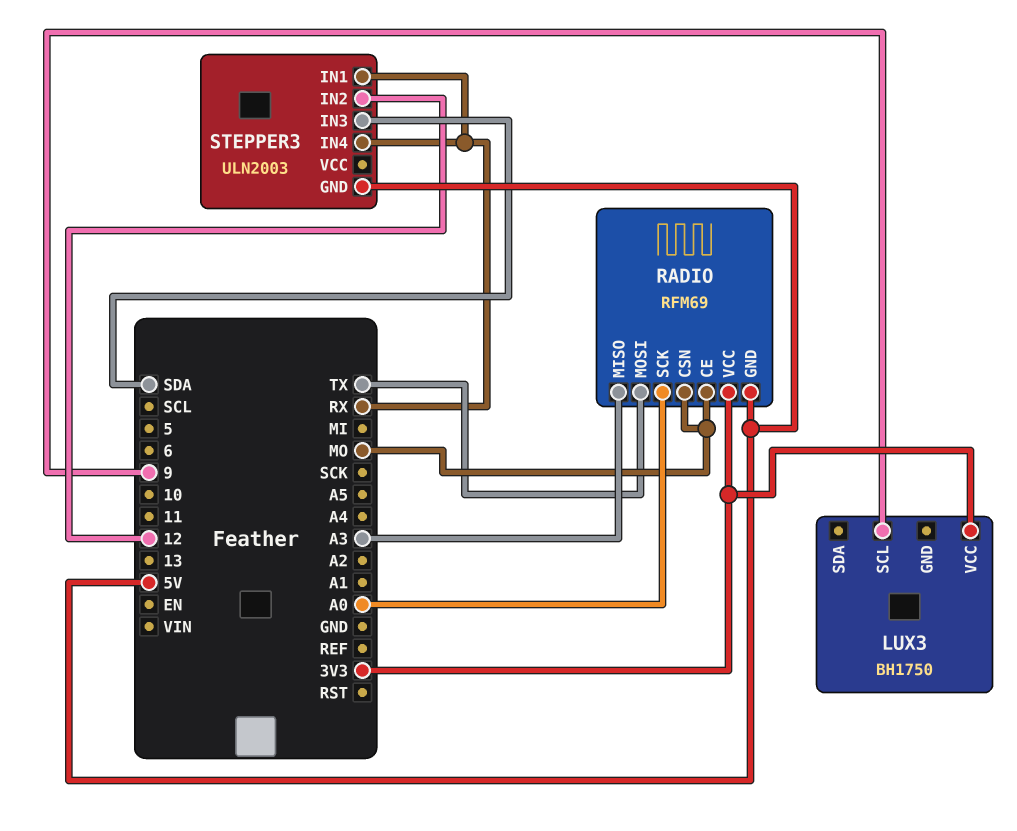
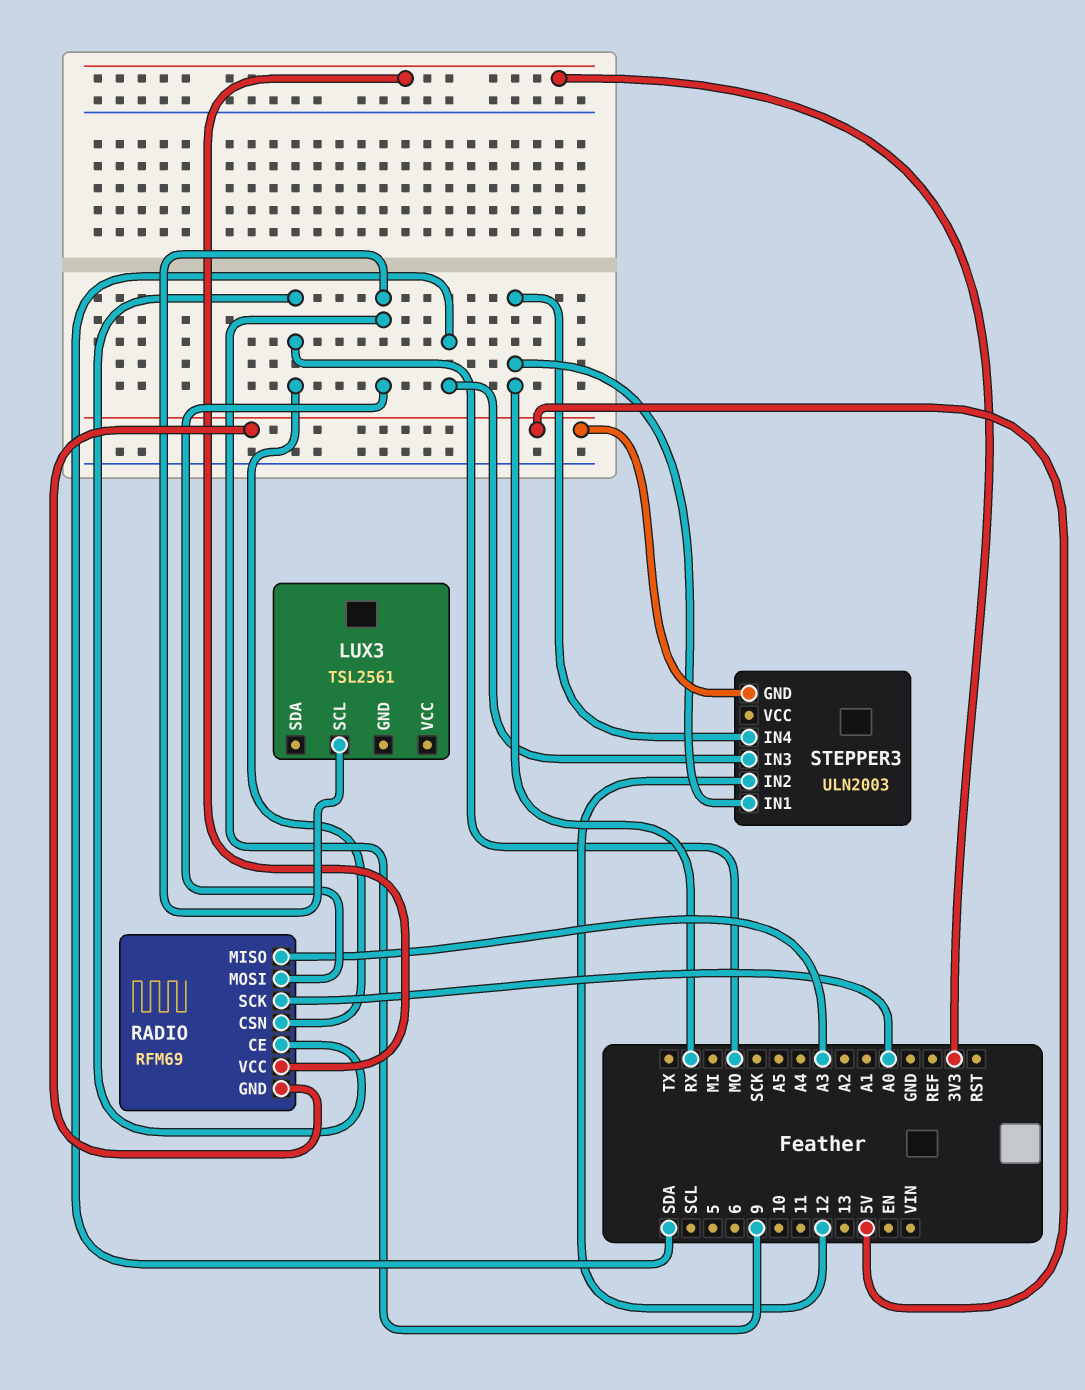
LUX3: BH1750 -> TSL2561
LUX3 pin VCC: 3V3 -> none
RADIO pin MOSI: TX -> 9

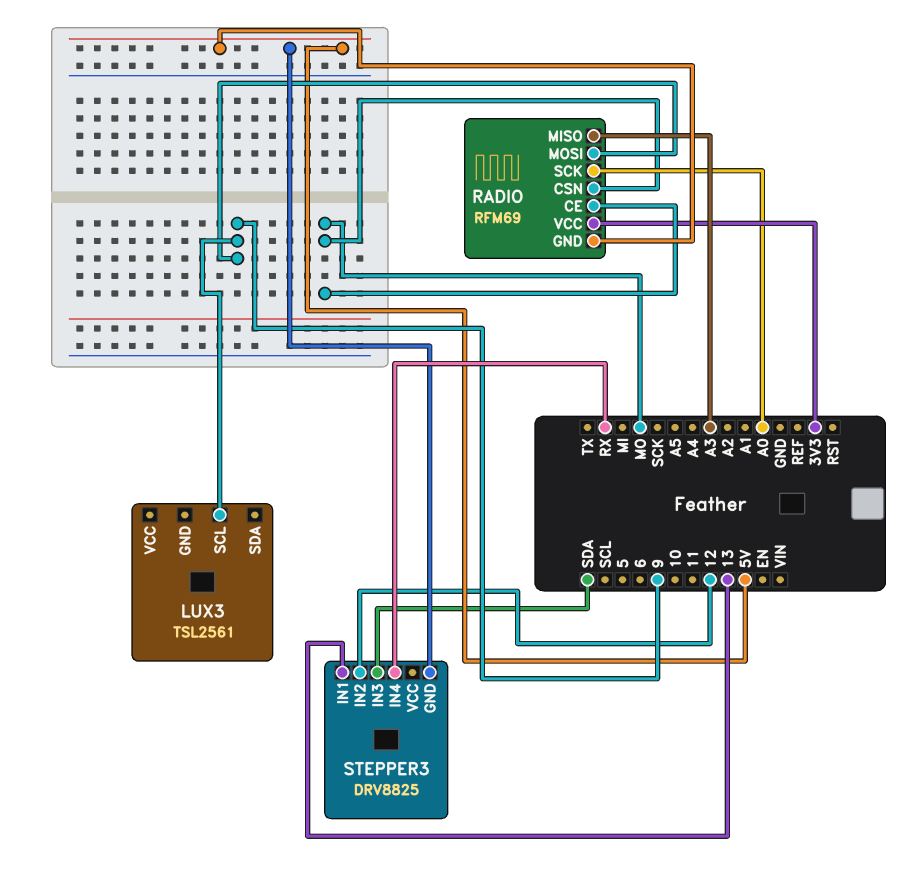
STEPPER3: ULN2003 -> DRV8825
STEPPER3 pin IN1: RX -> 13

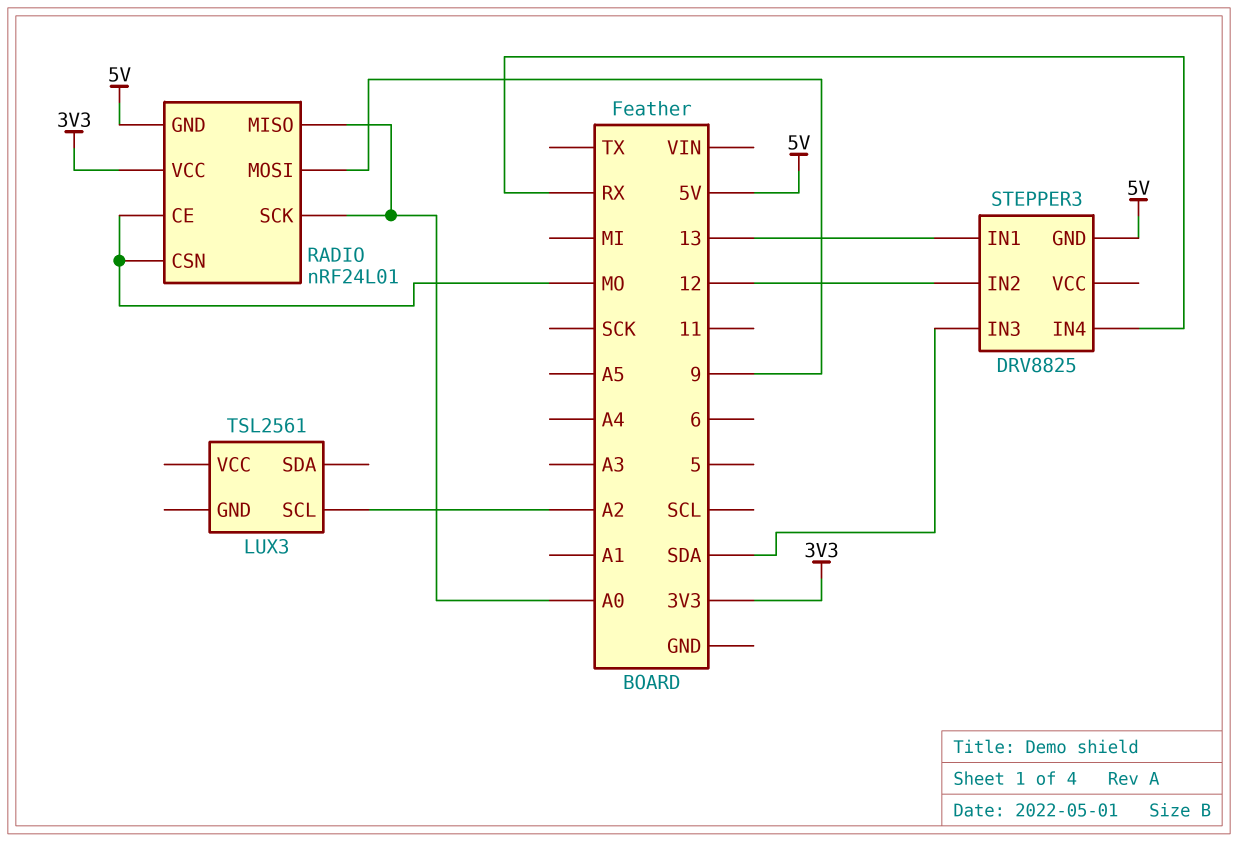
LUX3 pin SCL: 9 -> A2
RADIO: RFM69 -> nRF24L01
RADIO pin MISO: A3 -> A0

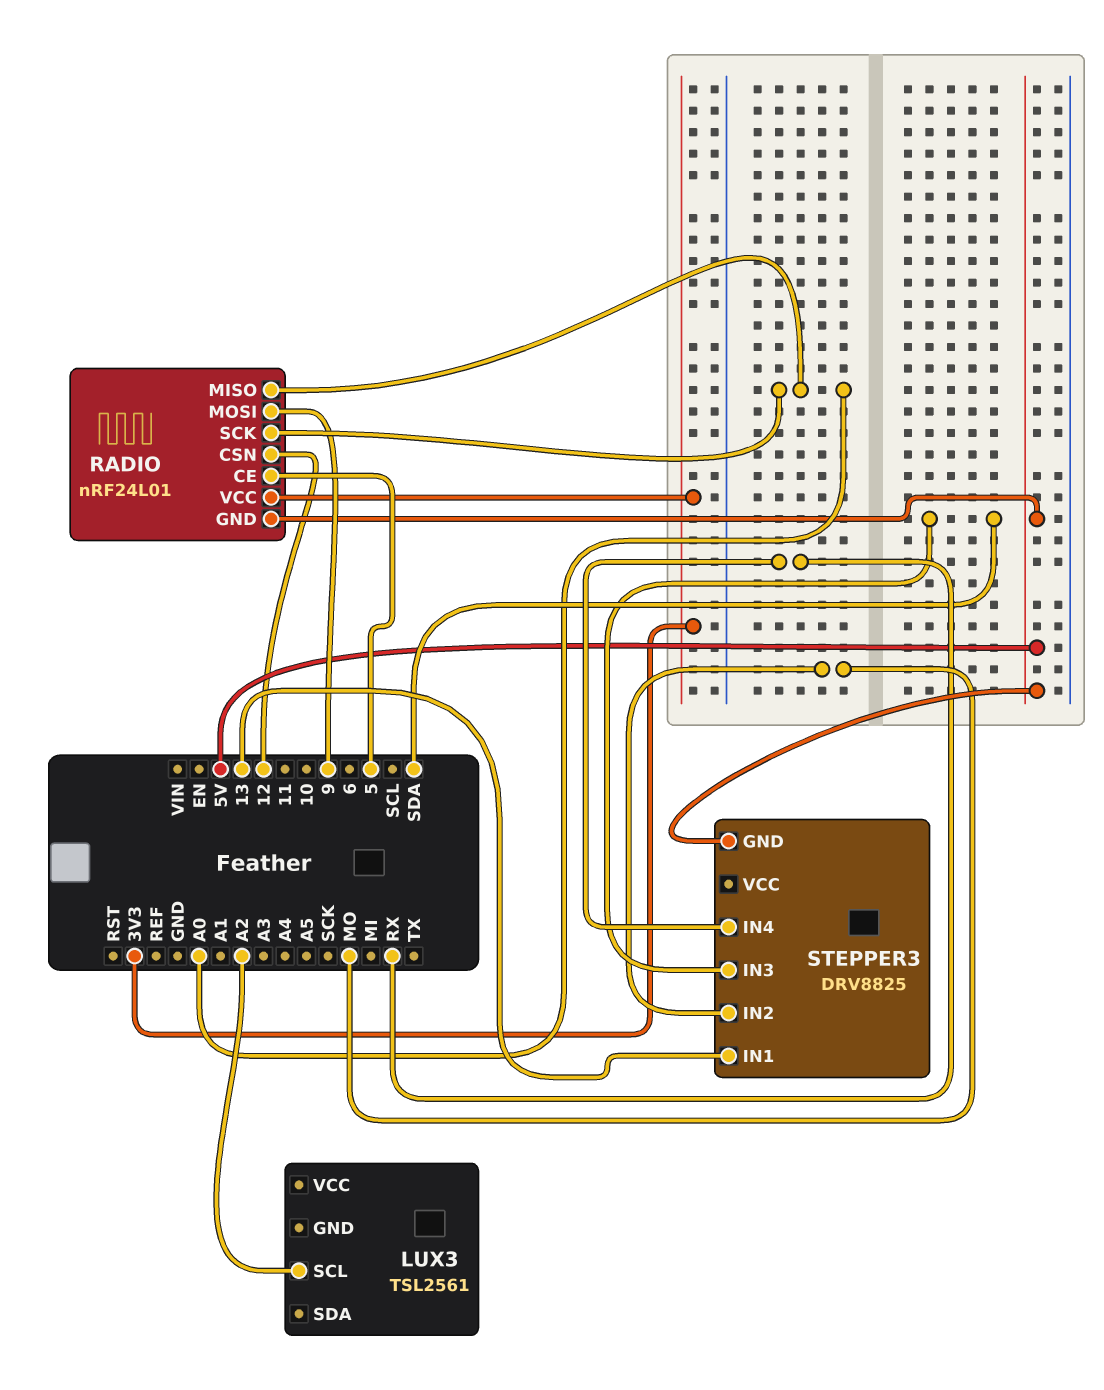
RADIO pin CE: MO -> 5
RADIO pin CSN: MO -> 12
STEPPER3 pin IN2: 12 -> MO

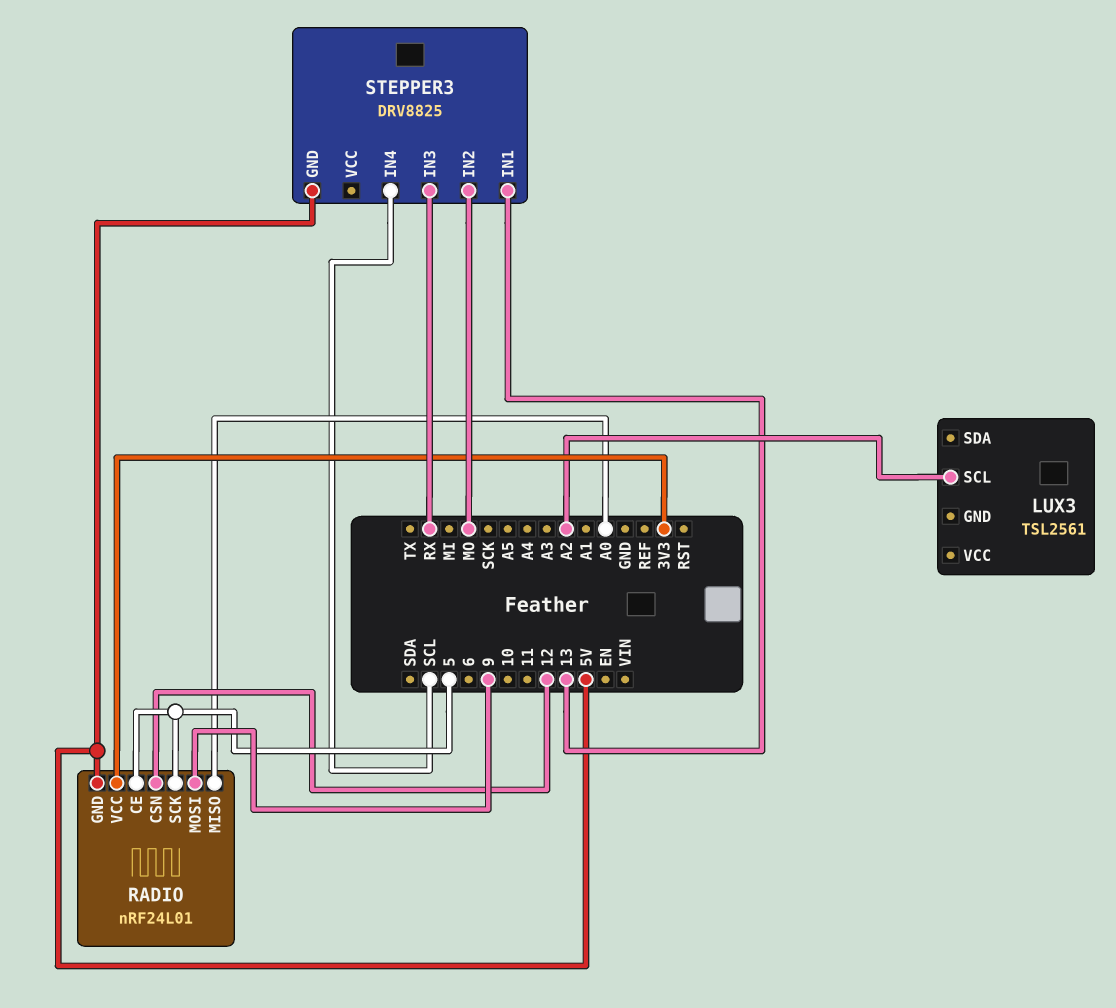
RADIO pin SCK: A0 -> 5
STEPPER3 pin IN3: SDA -> RX
STEPPER3 pin IN4: RX -> SCL

